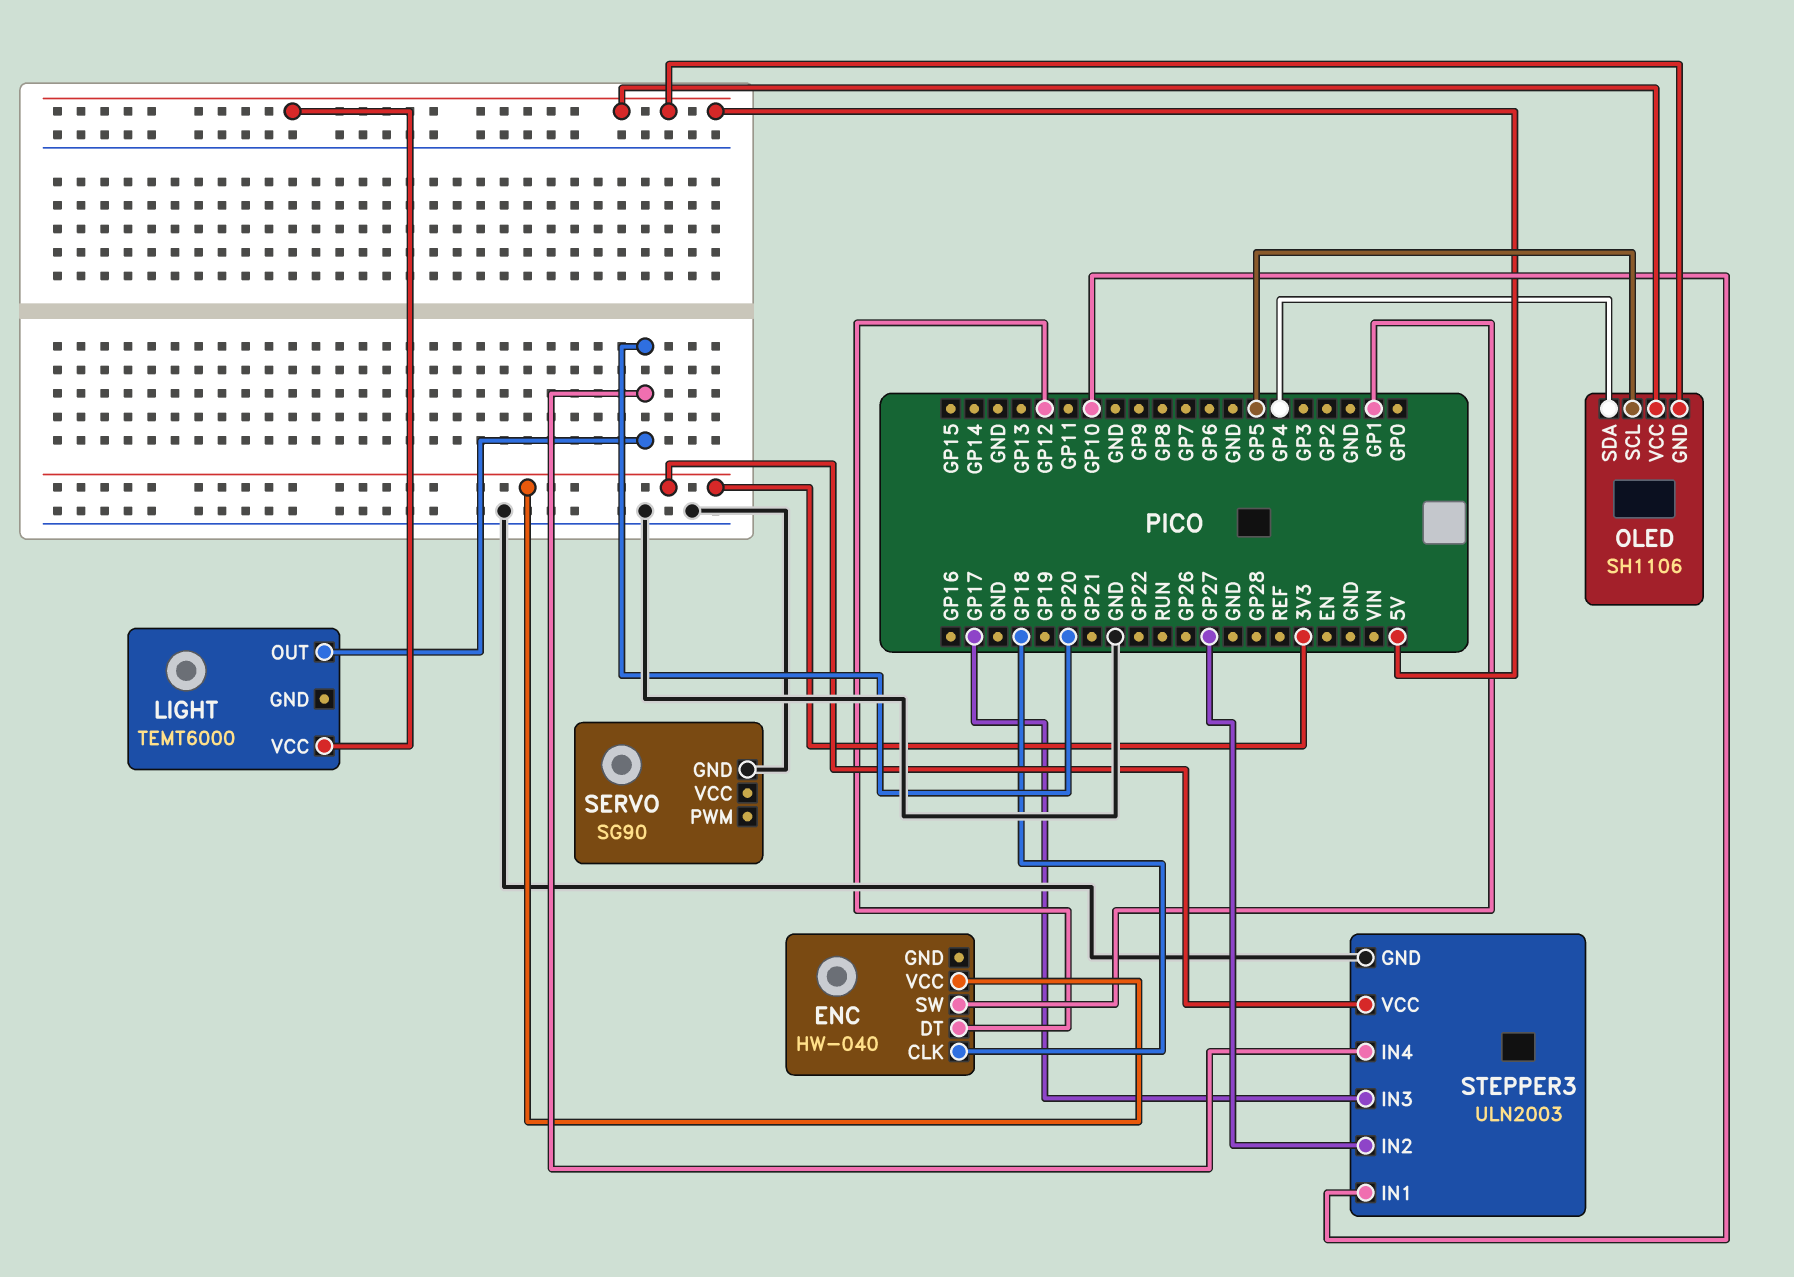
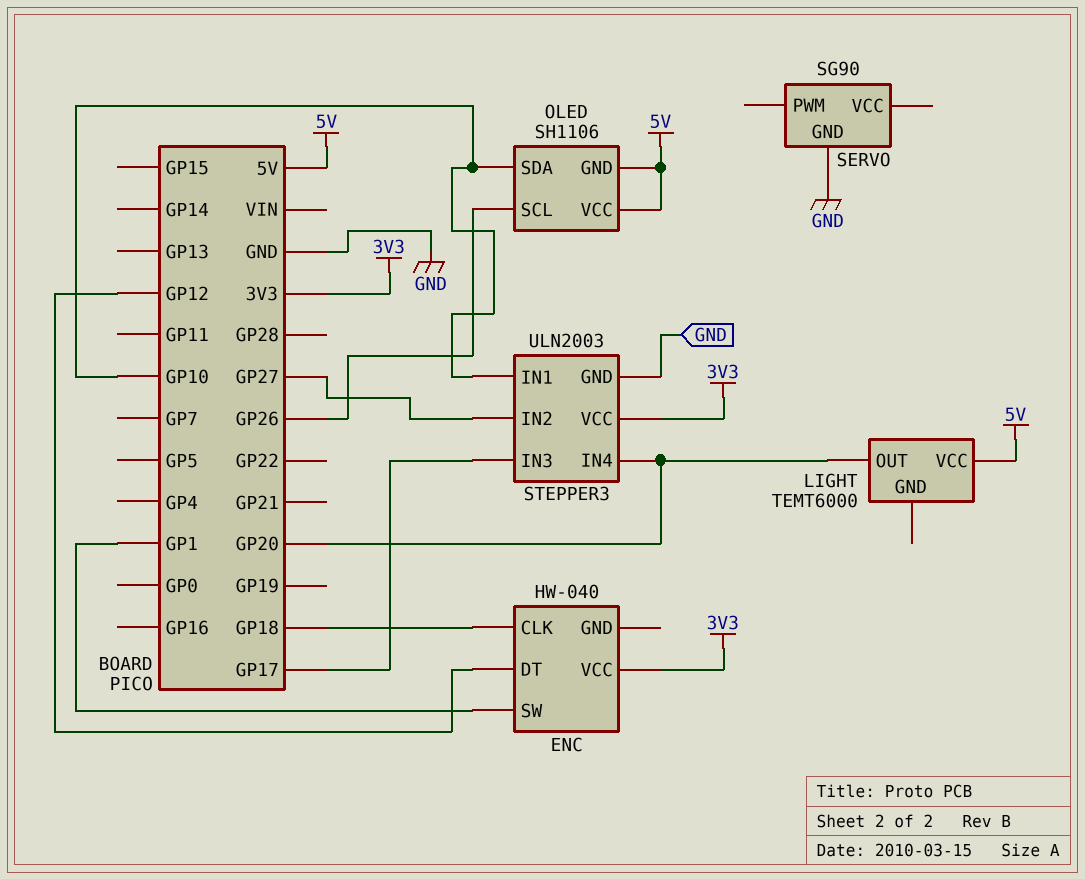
OLED pin SCL: GP5 -> GP26
OLED pin SDA: GP4 -> GP10

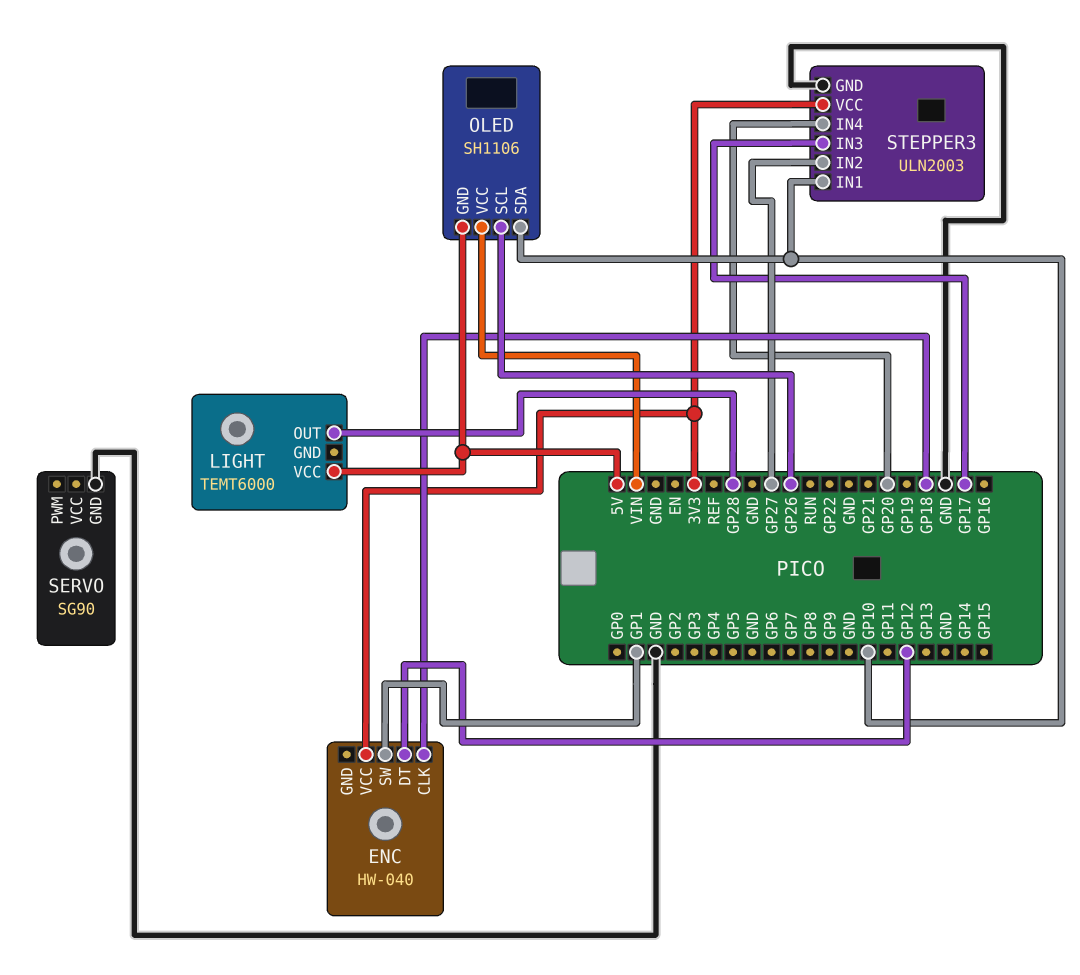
LIGHT pin OUT: GP20 -> GP28
OLED pin VCC: 5V -> VIN

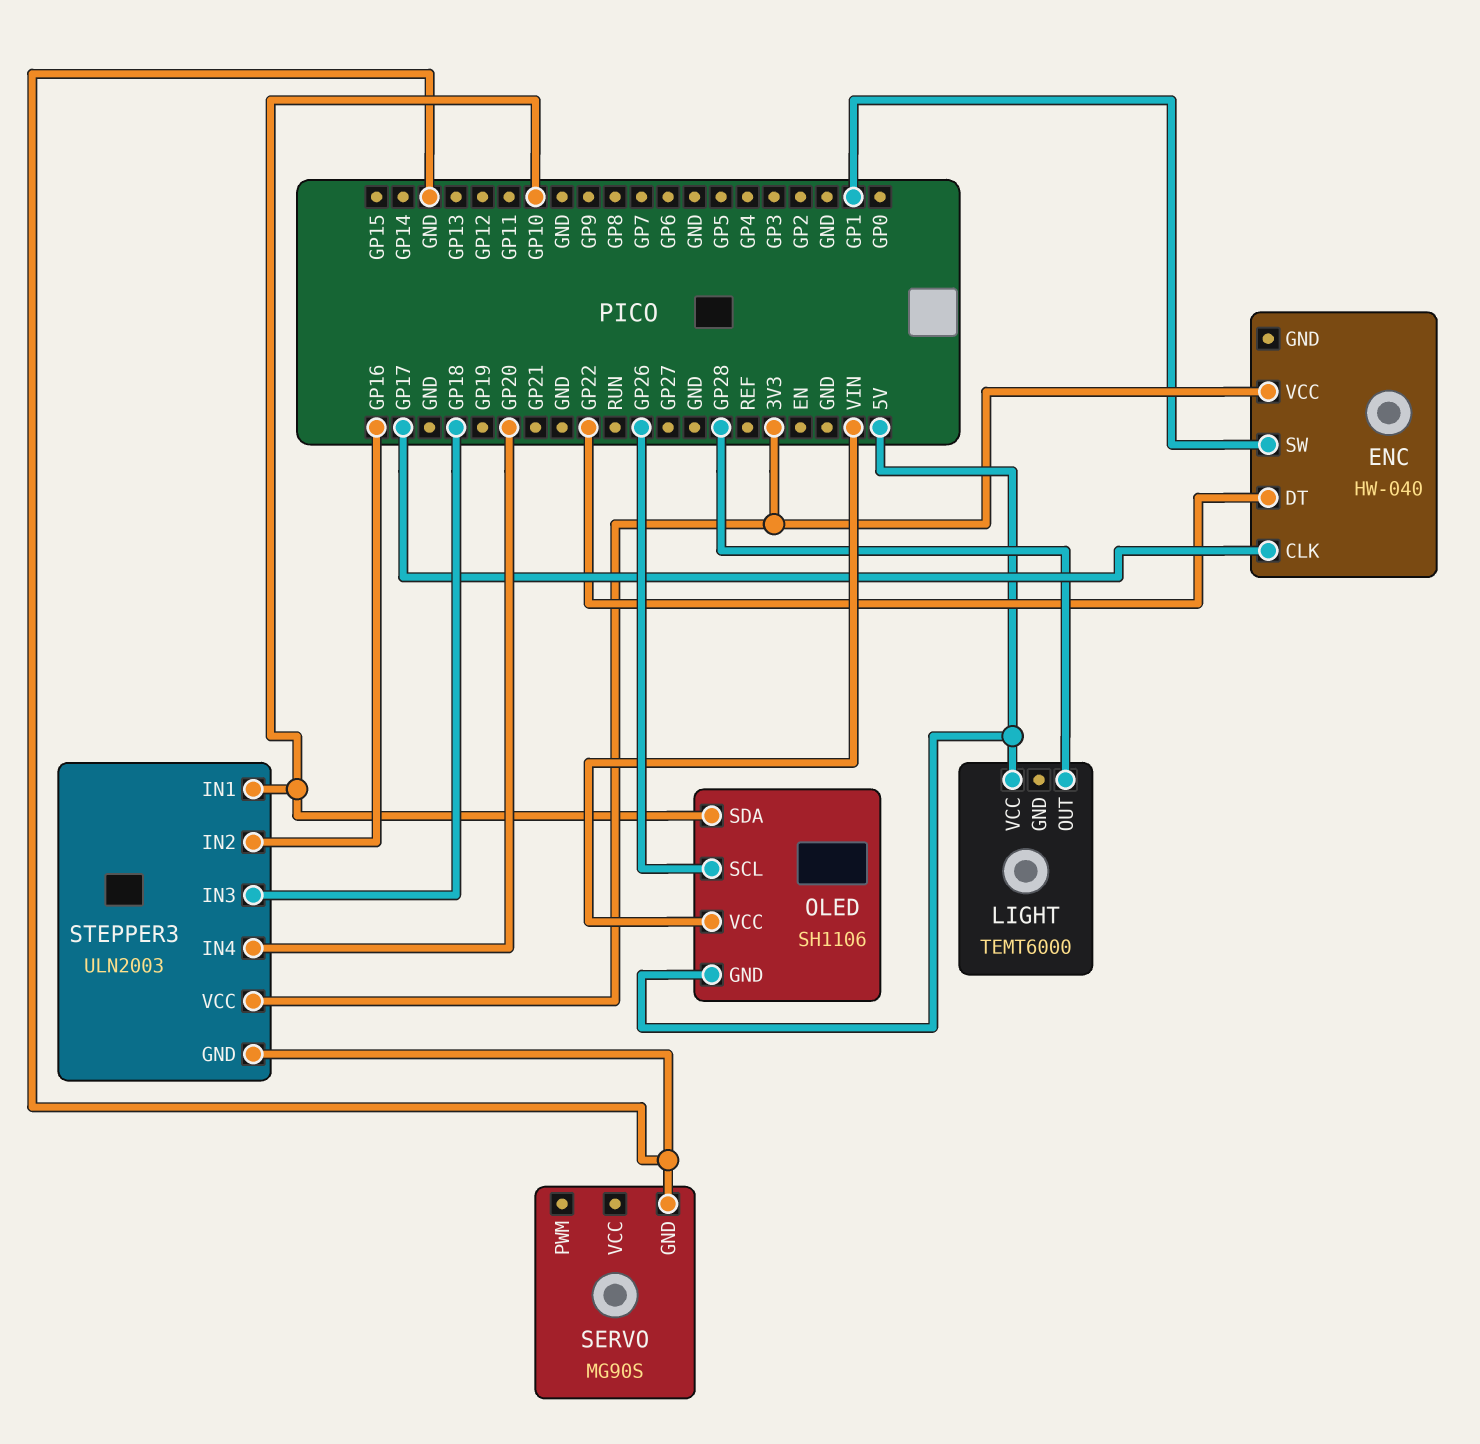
ENC pin CLK: GP18 -> GP17
ENC pin DT: GP12 -> GP22
SERVO: SG90 -> MG90S
STEPPER3 pin IN2: GP27 -> GP16
STEPPER3 pin IN3: GP17 -> GP18

